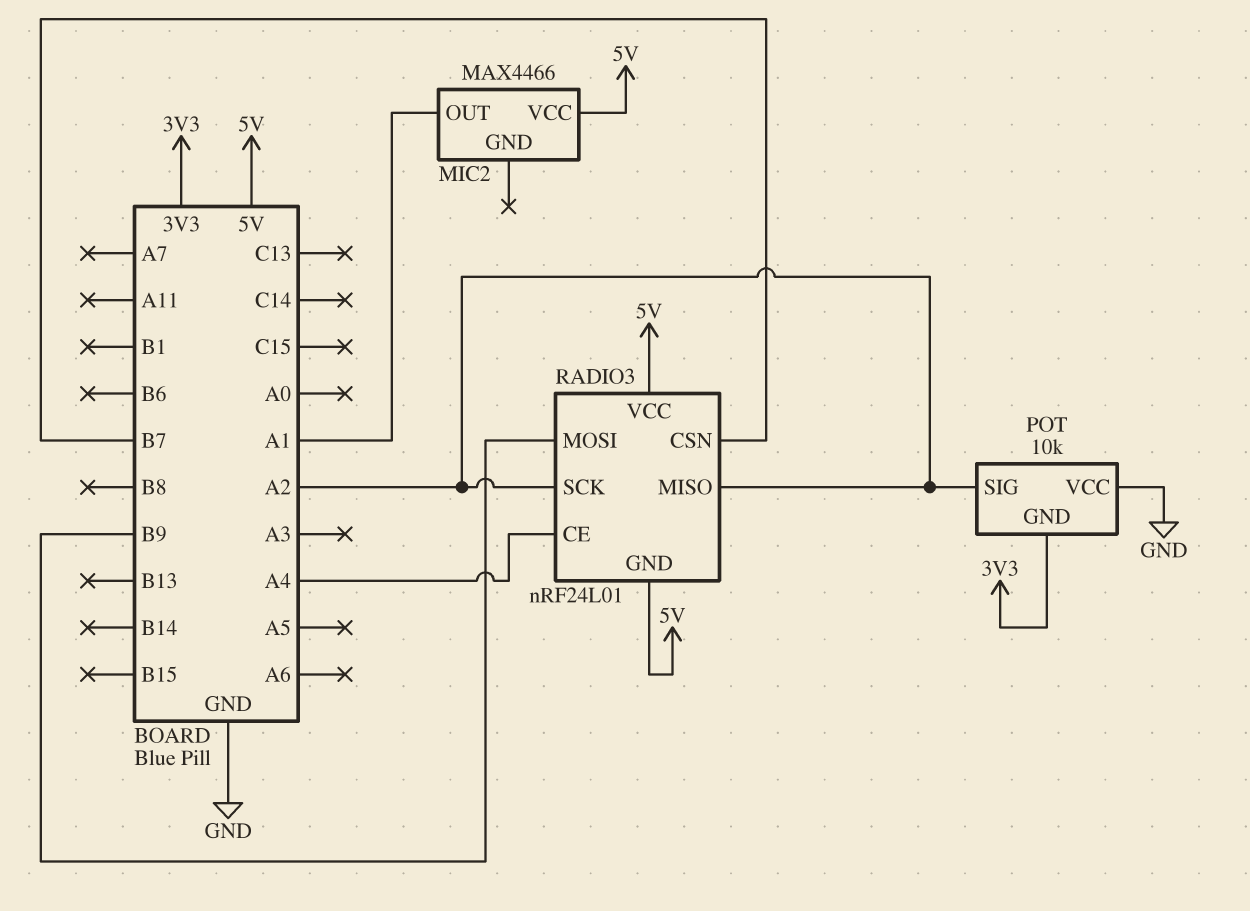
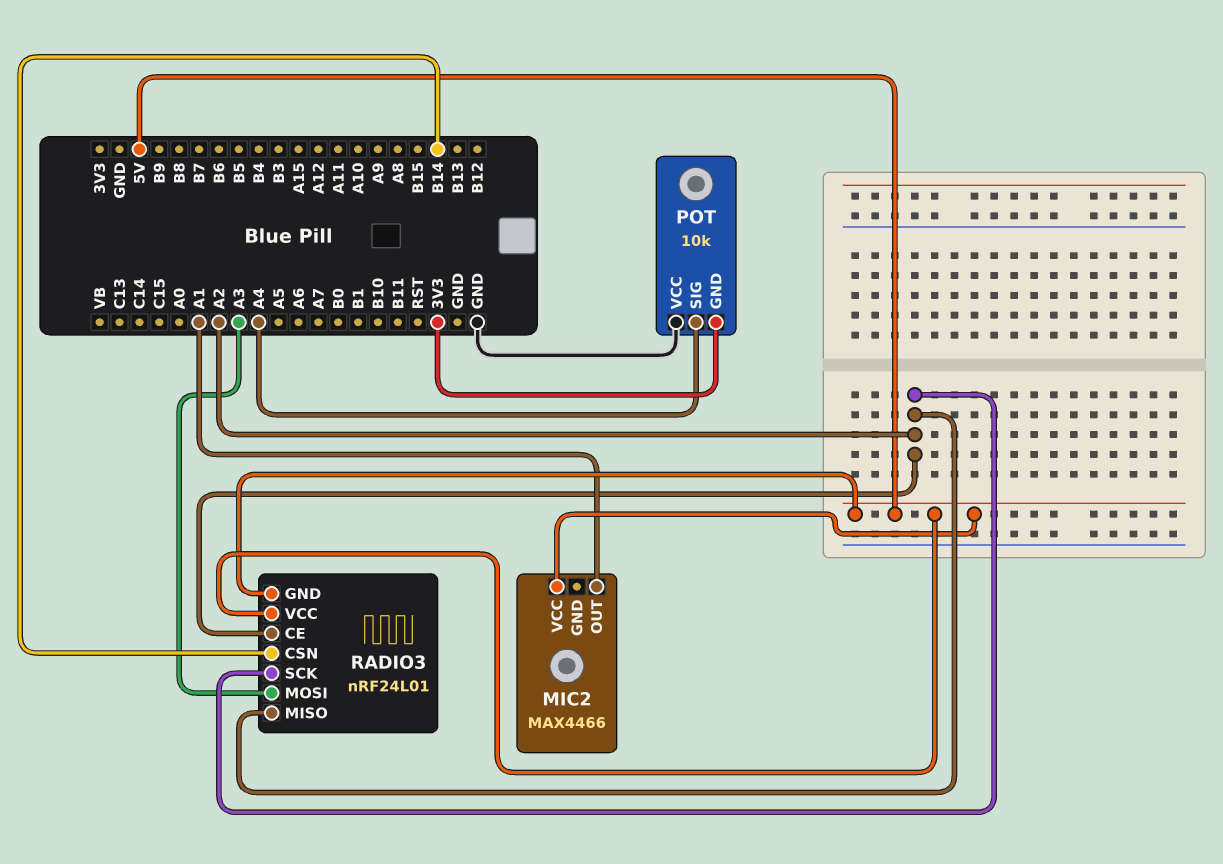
POT pin SIG: A2 -> A4
RADIO3 pin CE: A4 -> A2
RADIO3 pin CSN: B7 -> B14
RADIO3 pin MOSI: B9 -> A3

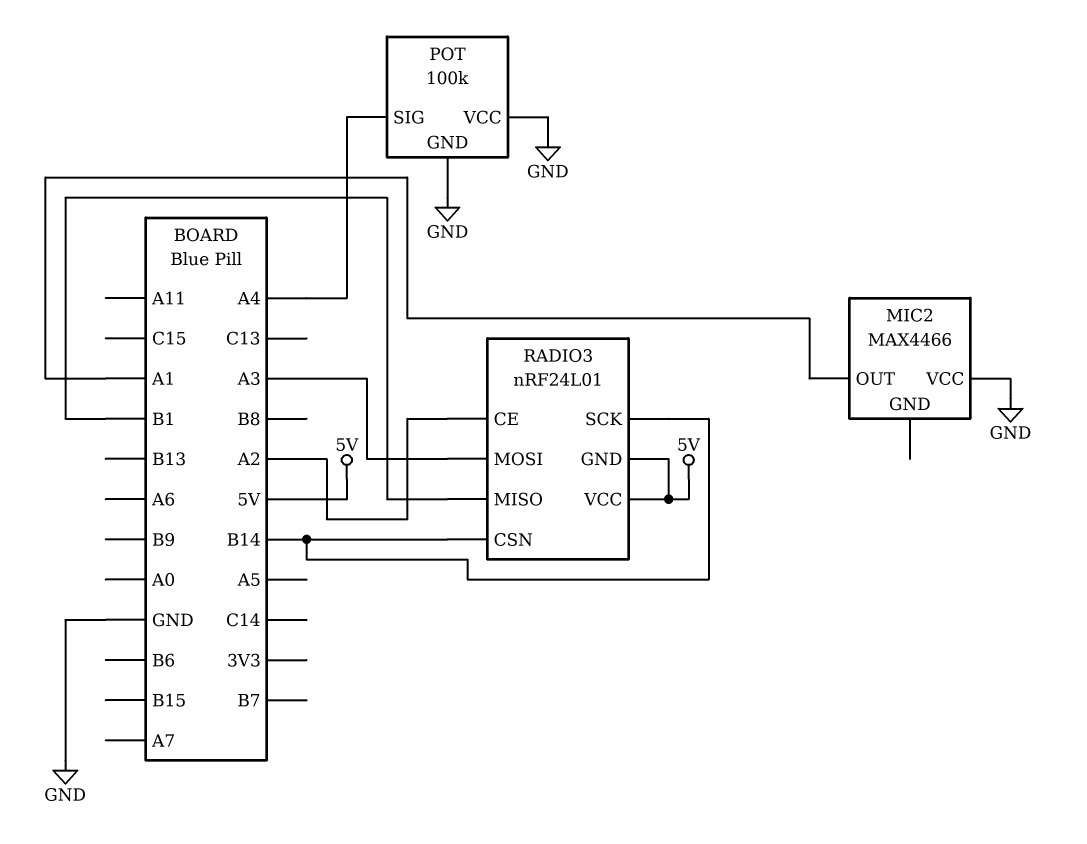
MIC2 pin VCC: 5V -> GND
POT: 10k -> 100k
POT pin GND: 3V3 -> GND
RADIO3 pin MISO: A2 -> B1
RADIO3 pin SCK: A2 -> B14

